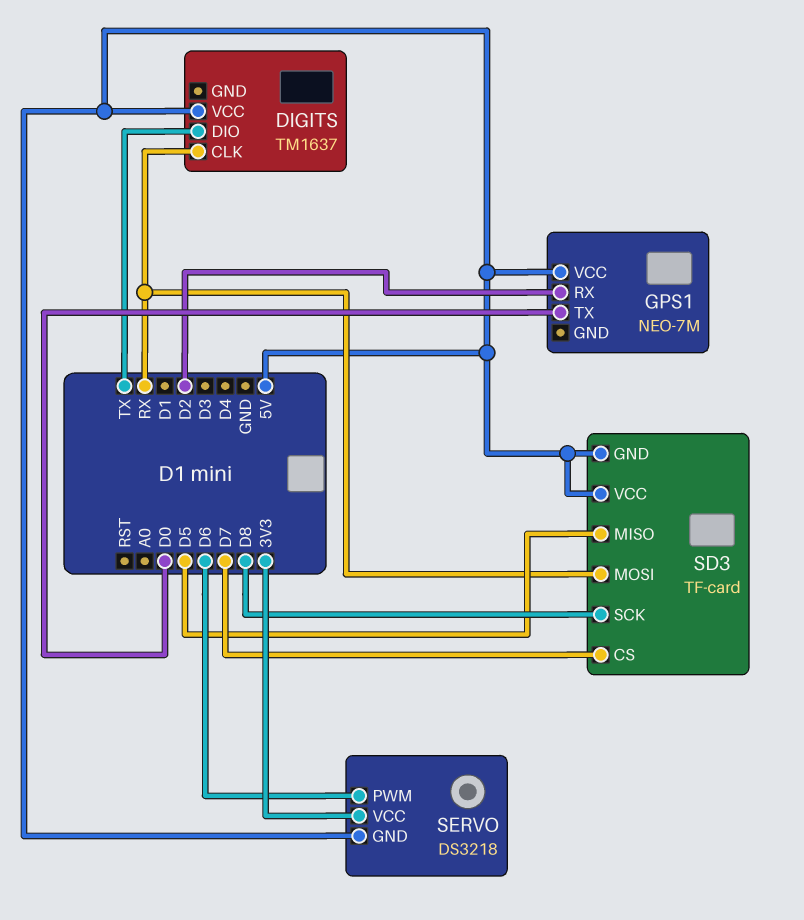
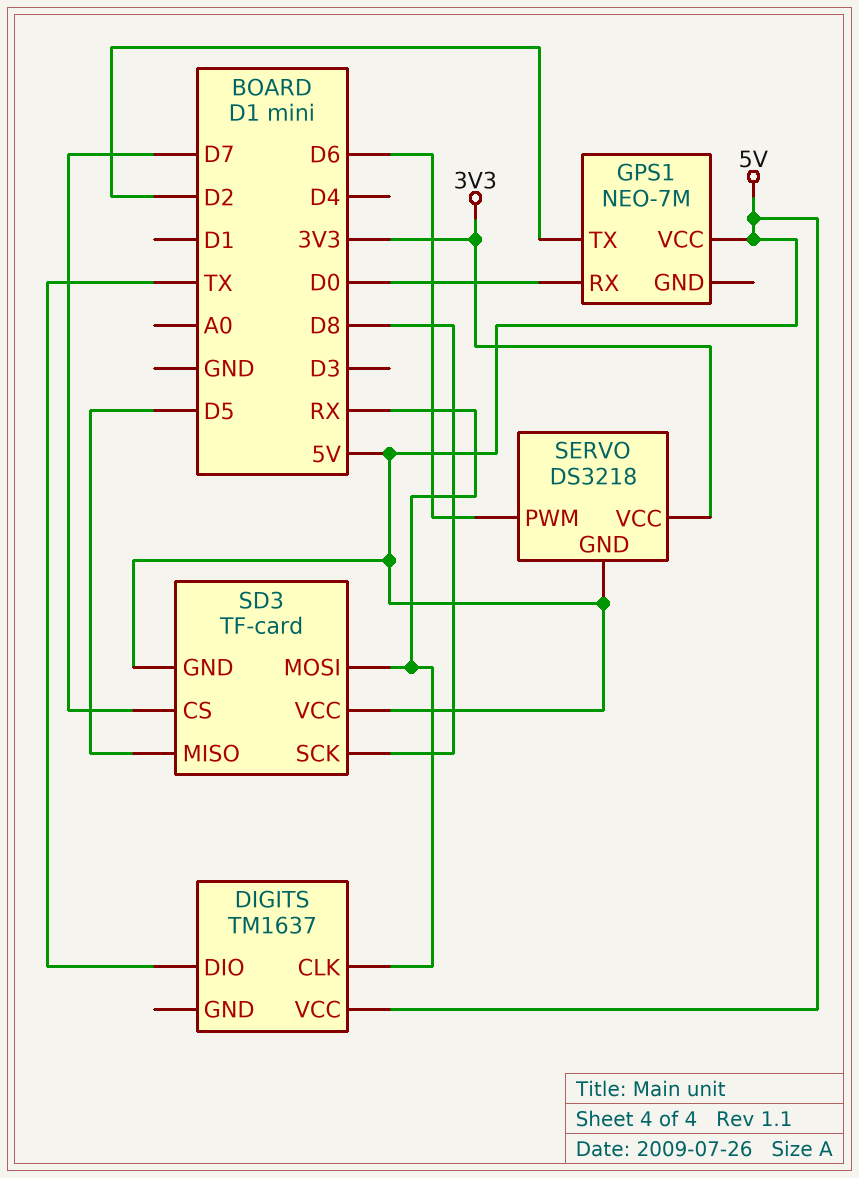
GPS1 pin RX: D2 -> D0
GPS1 pin TX: D0 -> D2

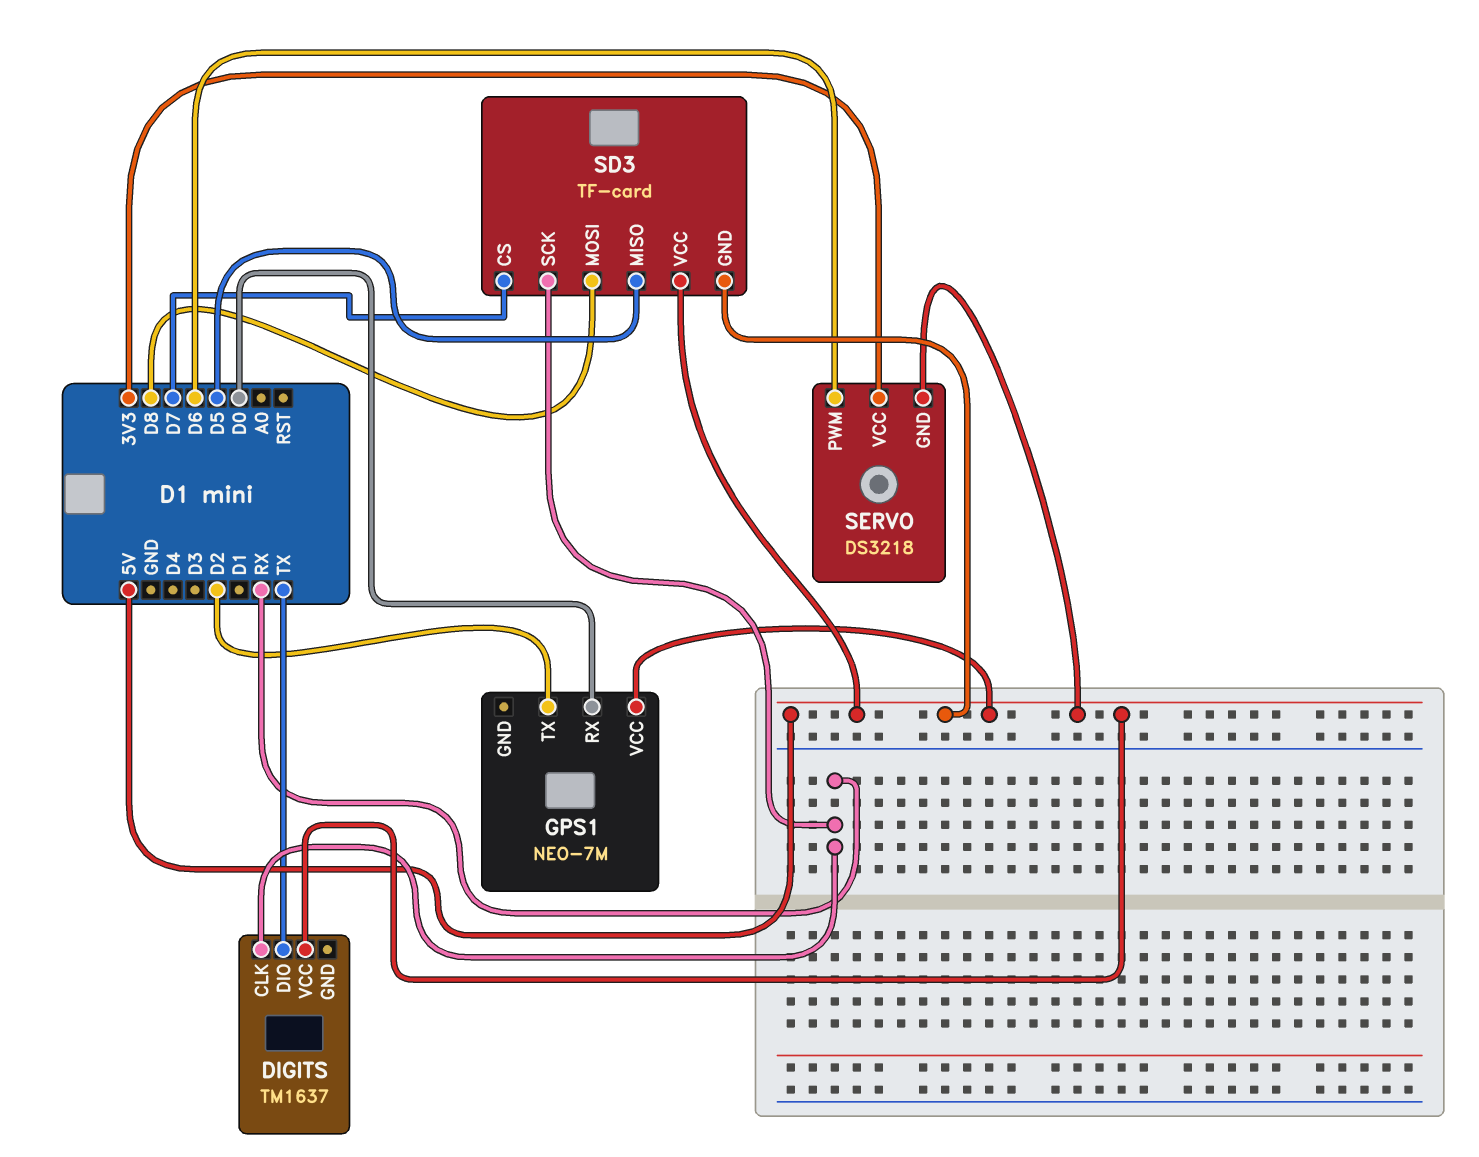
SD3 pin MOSI: RX -> D8
SD3 pin SCK: D8 -> RX

